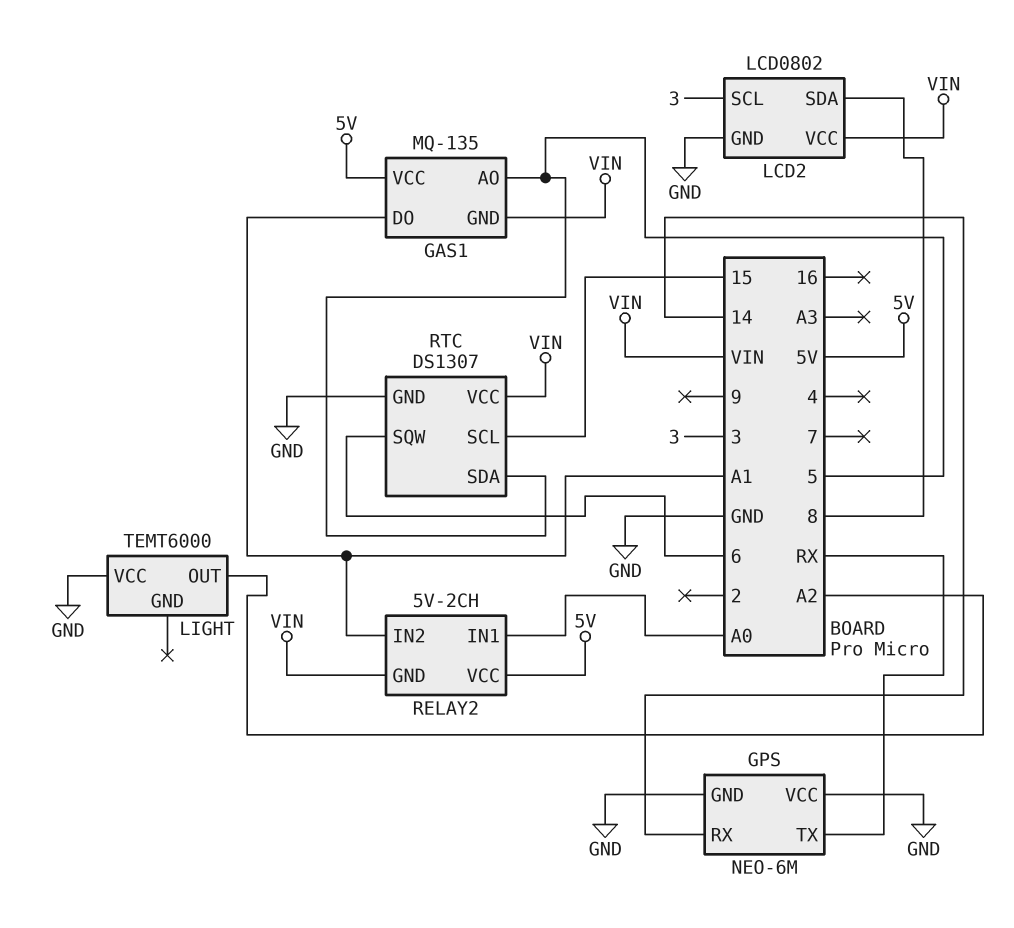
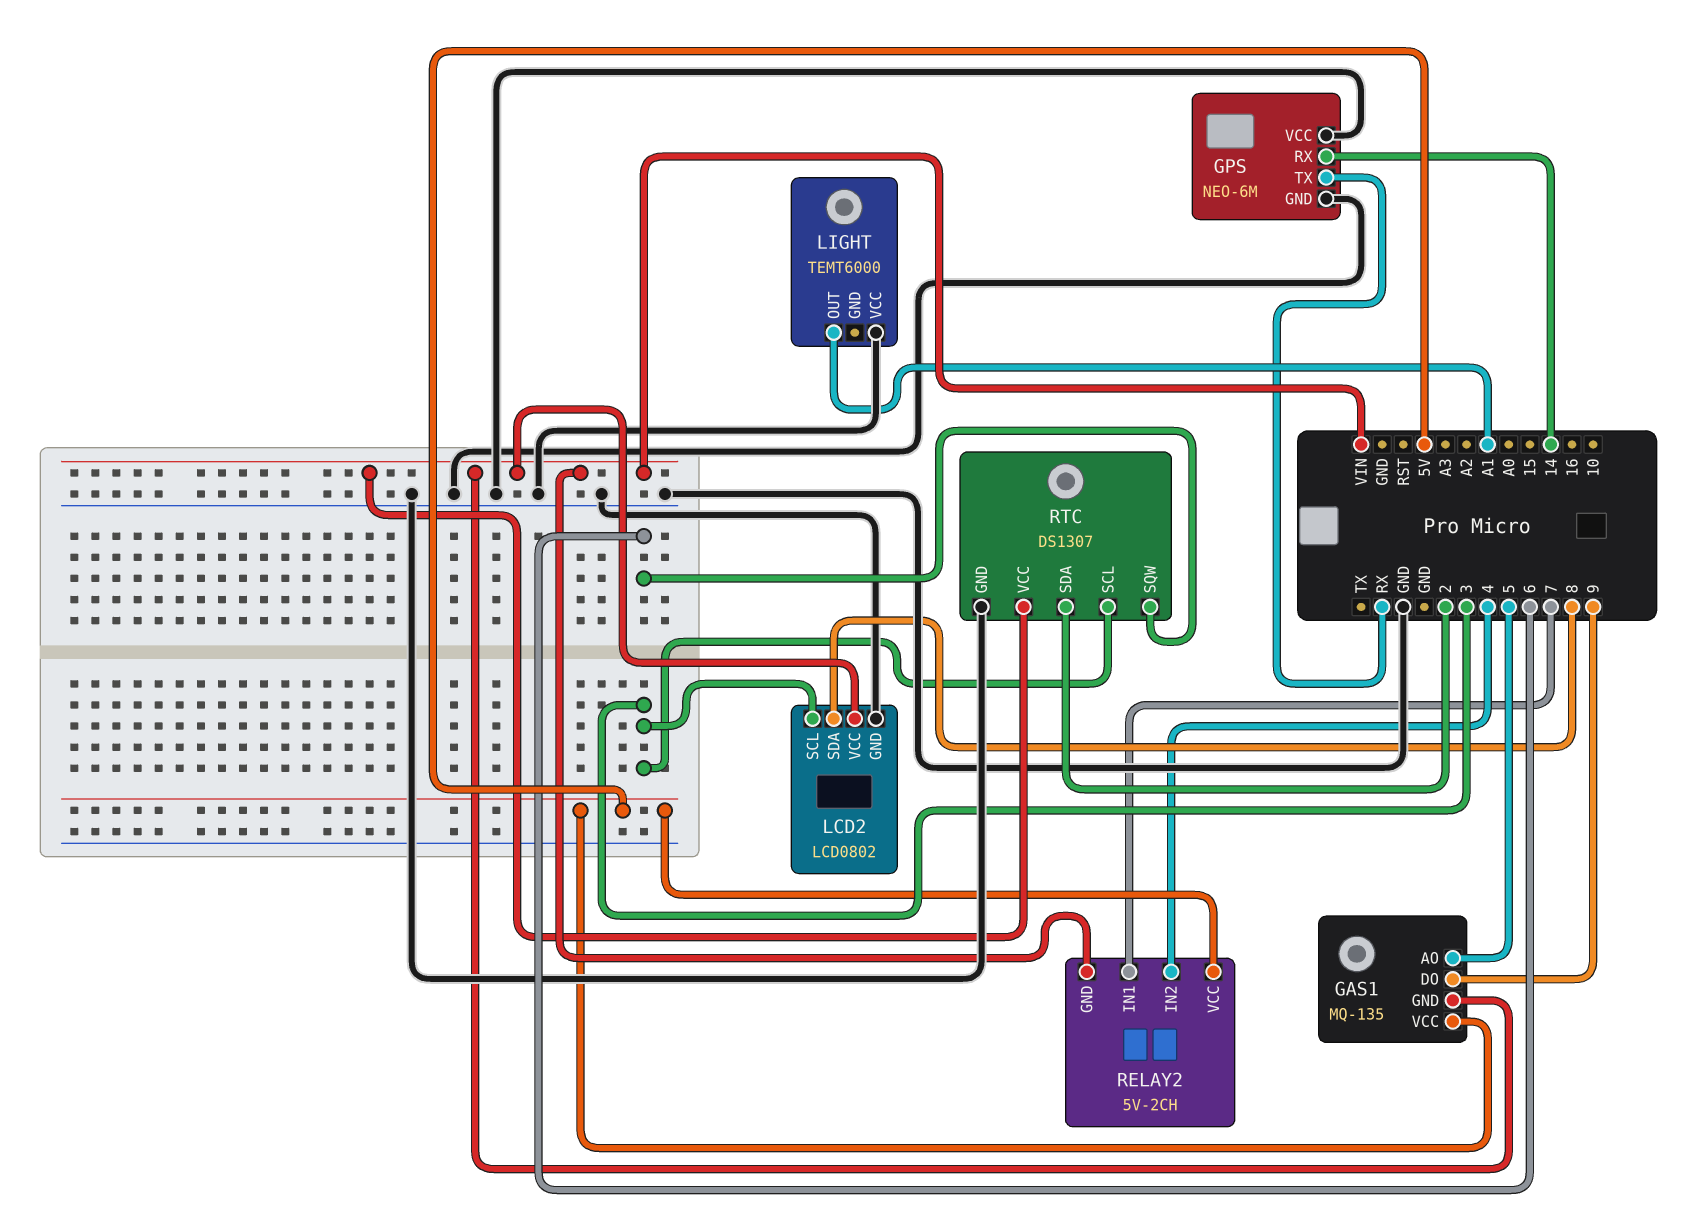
GAS1 pin DO: A1 -> 9
LIGHT pin OUT: A2 -> A1
RELAY2 pin IN1: A0 -> 7
RELAY2 pin IN2: A1 -> 4
RTC pin SCL: 15 -> 3
RTC pin SDA: 5 -> 2

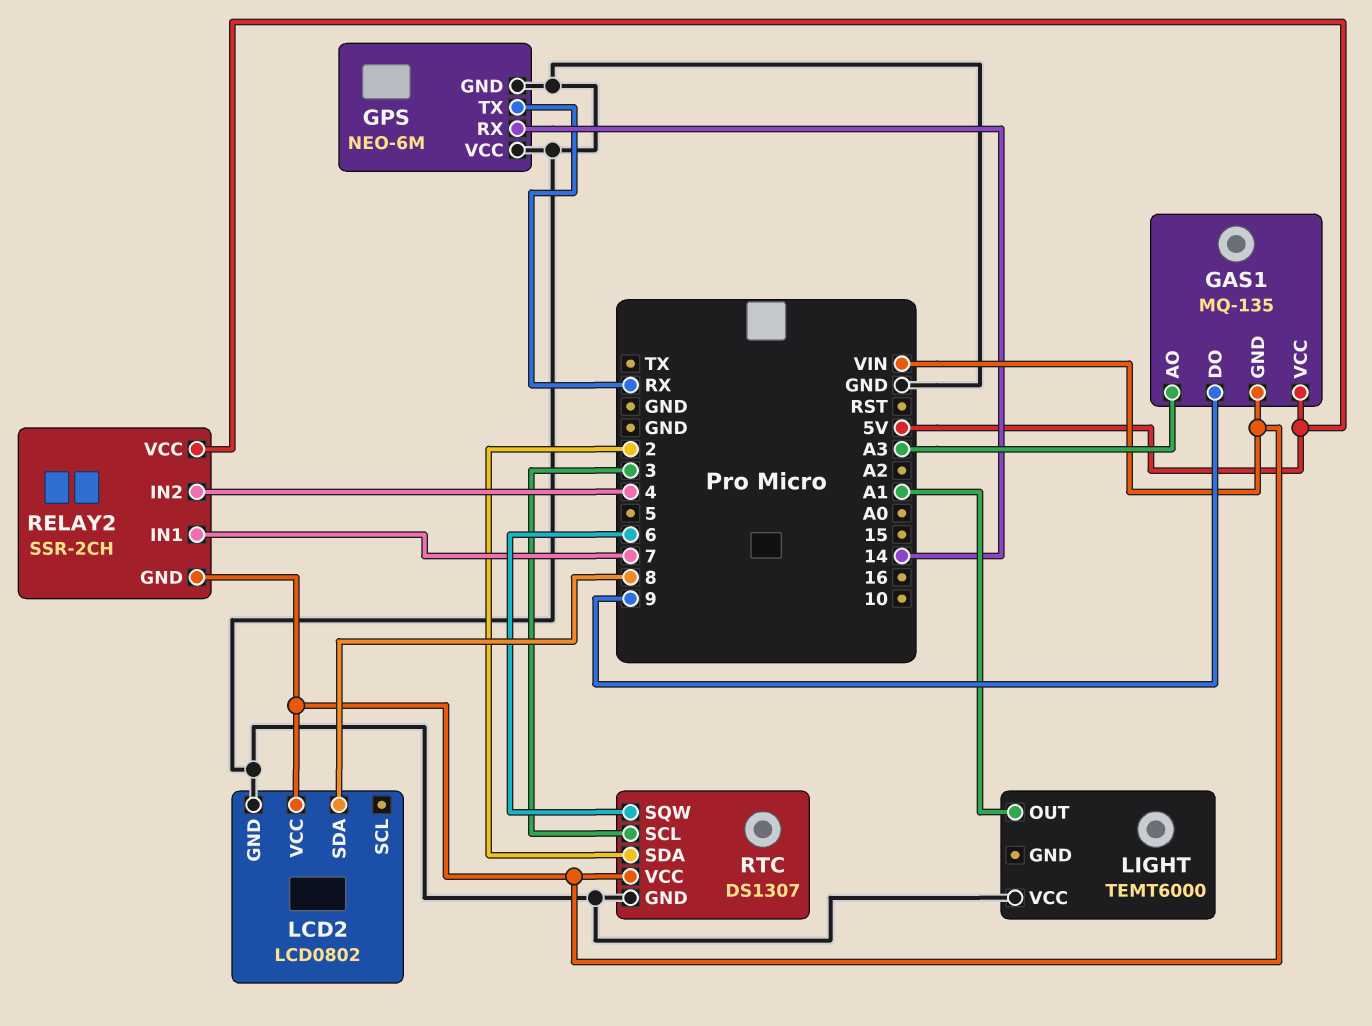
GAS1 pin AO: 5 -> A3
LCD2 pin SCL: 3 -> none
RELAY2: 5V-2CH -> SSR-2CH

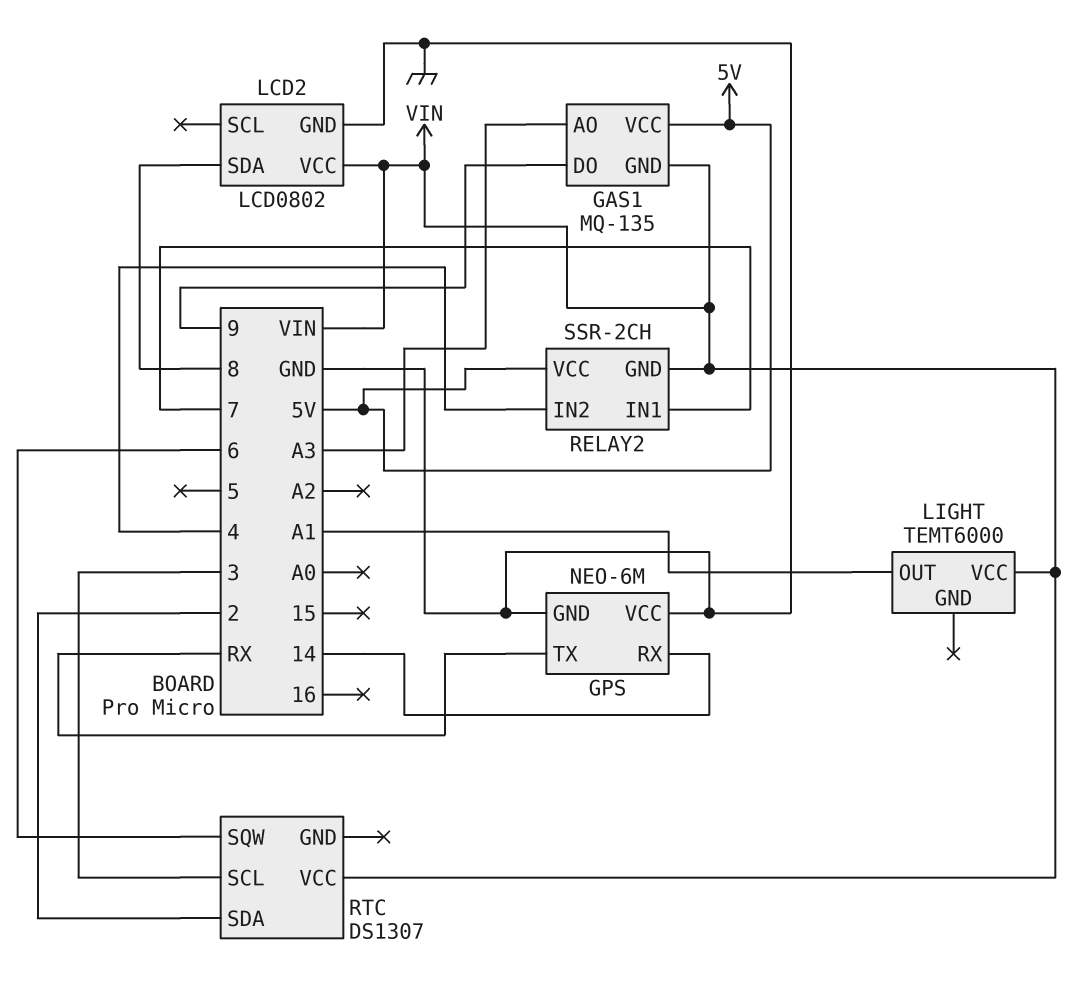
LIGHT pin VCC: GND -> VIN
RTC pin GND: GND -> none

